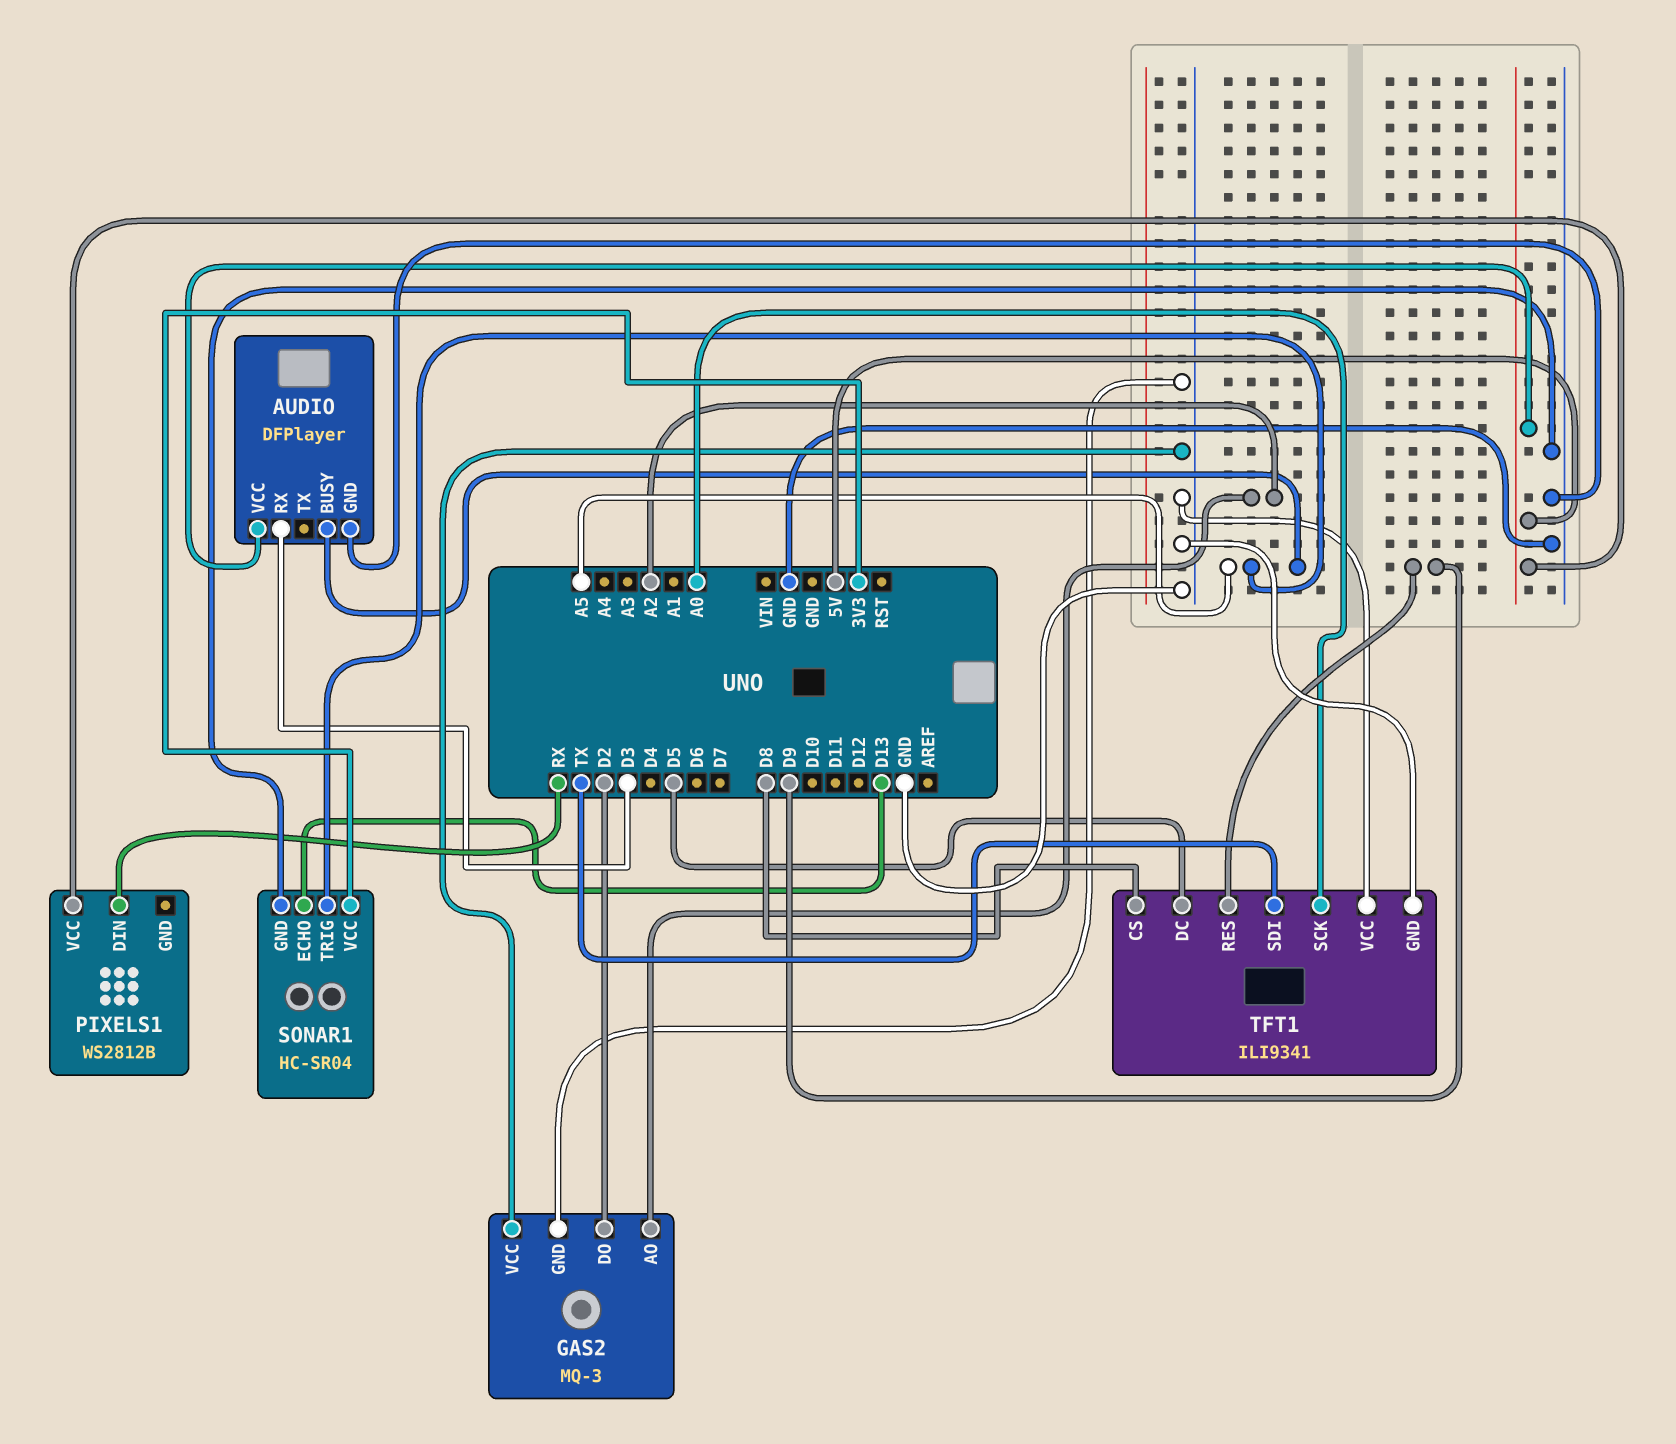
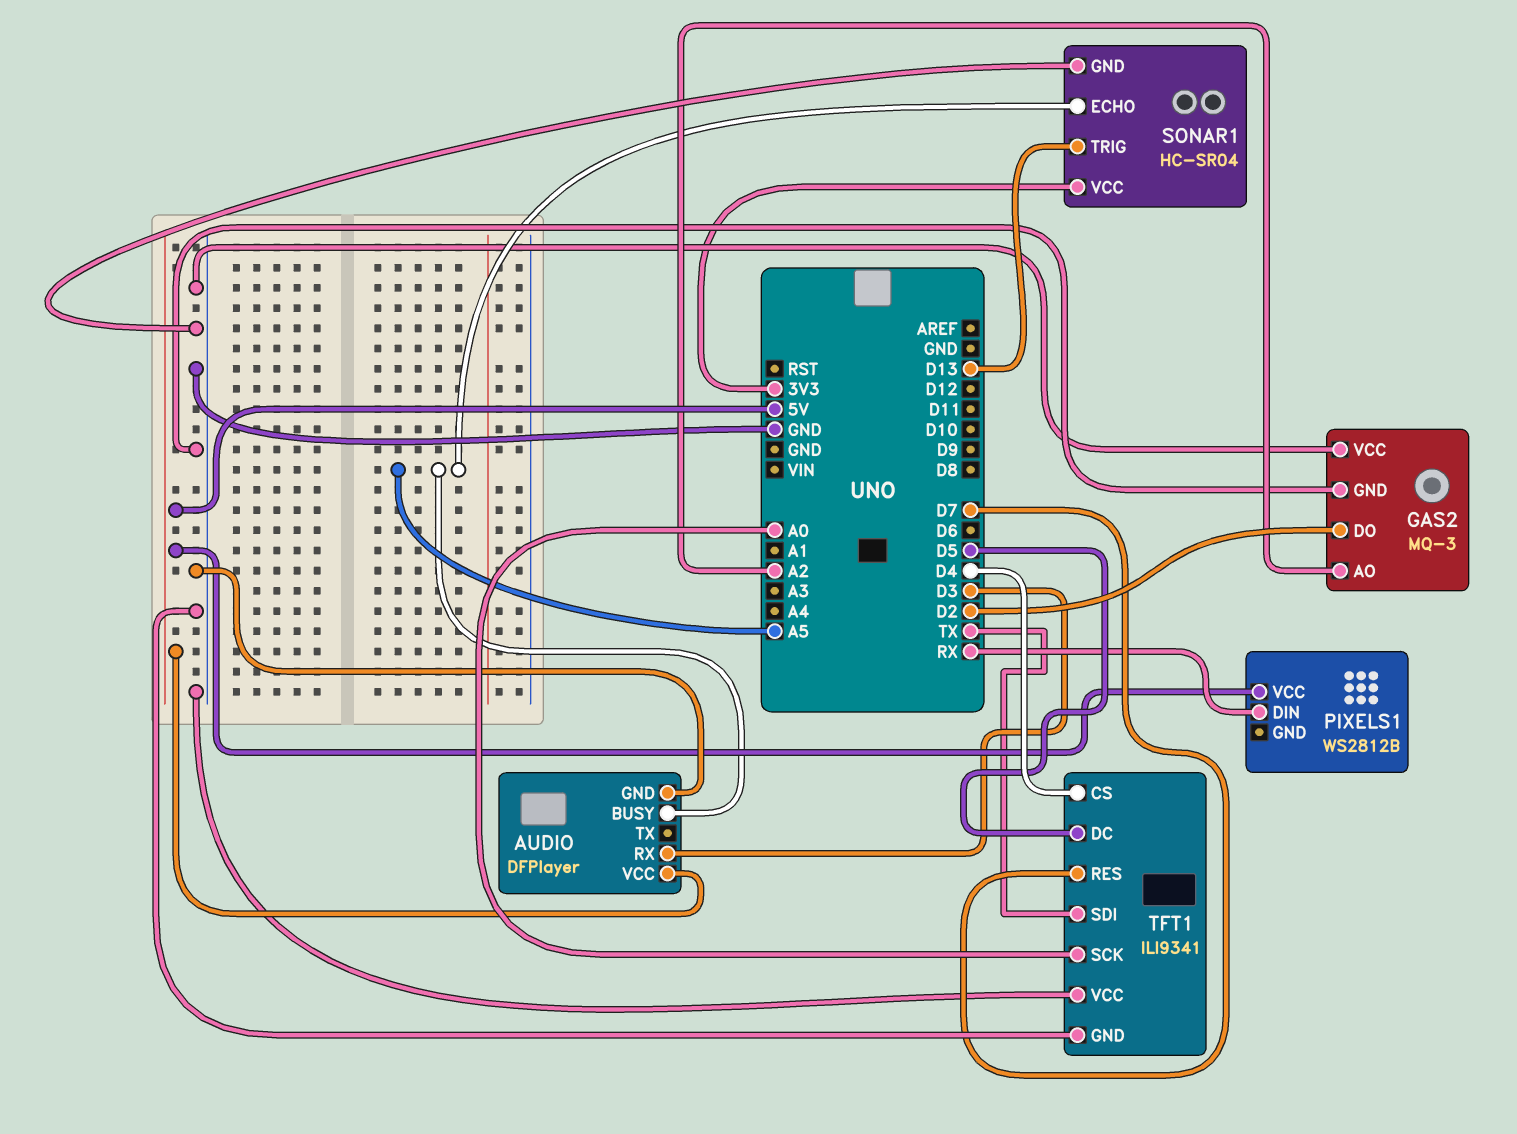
SONAR1 pin ECHO: D13 -> A5
SONAR1 pin TRIG: A5 -> D13
TFT1 pin CS: D8 -> D4
TFT1 pin RES: D9 -> D7

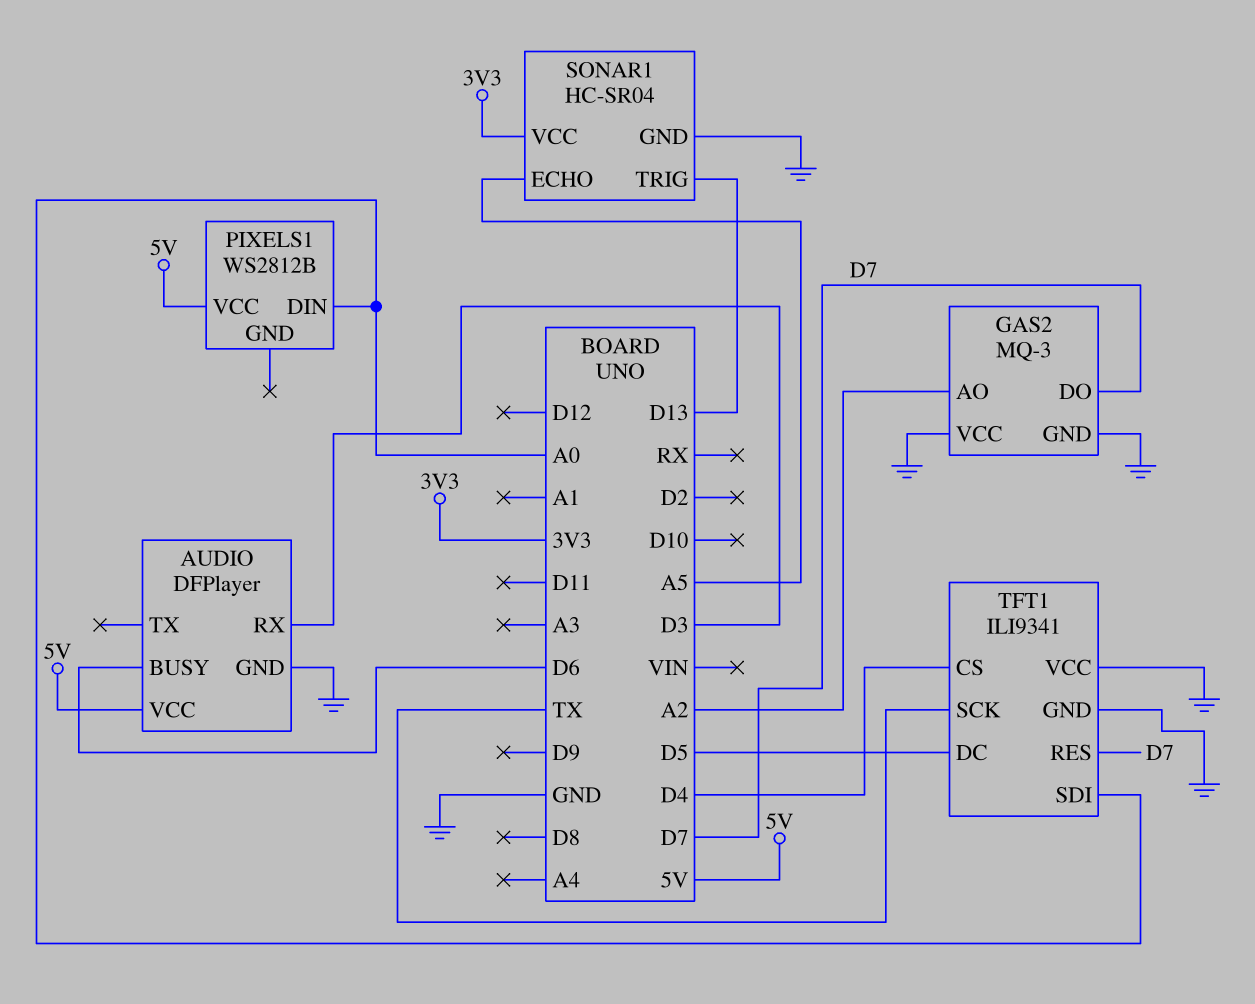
AUDIO pin BUSY: A5 -> D6
GAS2 pin DO: D2 -> D7
PIXELS1 pin DIN: RX -> A0
TFT1 pin SCK: A0 -> TX
TFT1 pin SDI: TX -> A0

